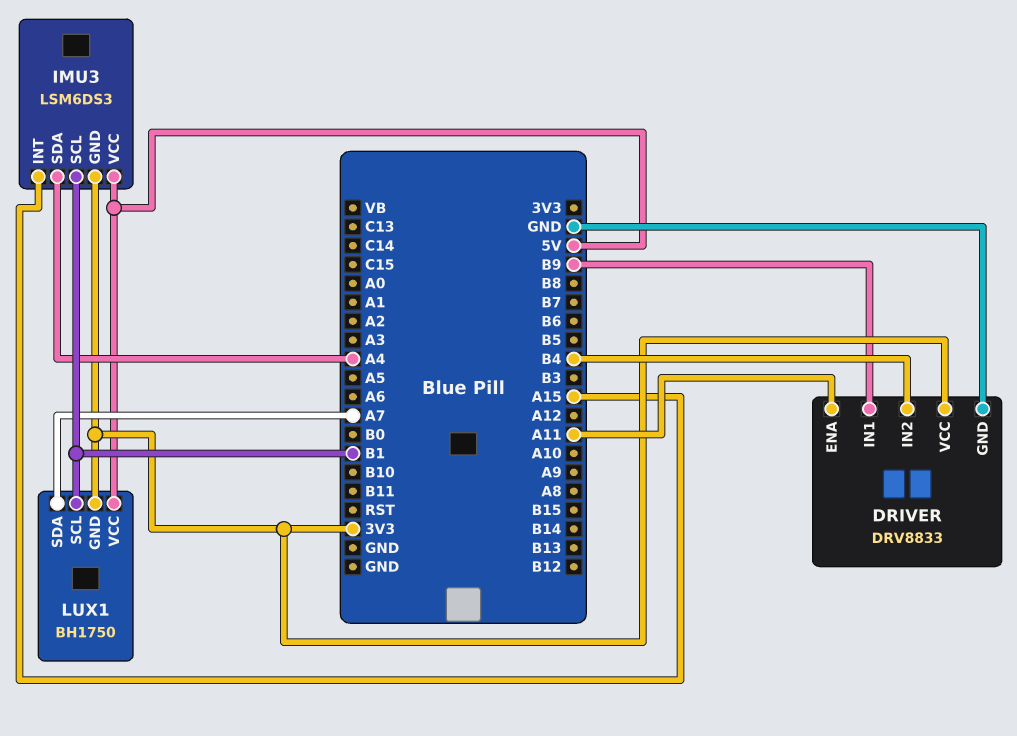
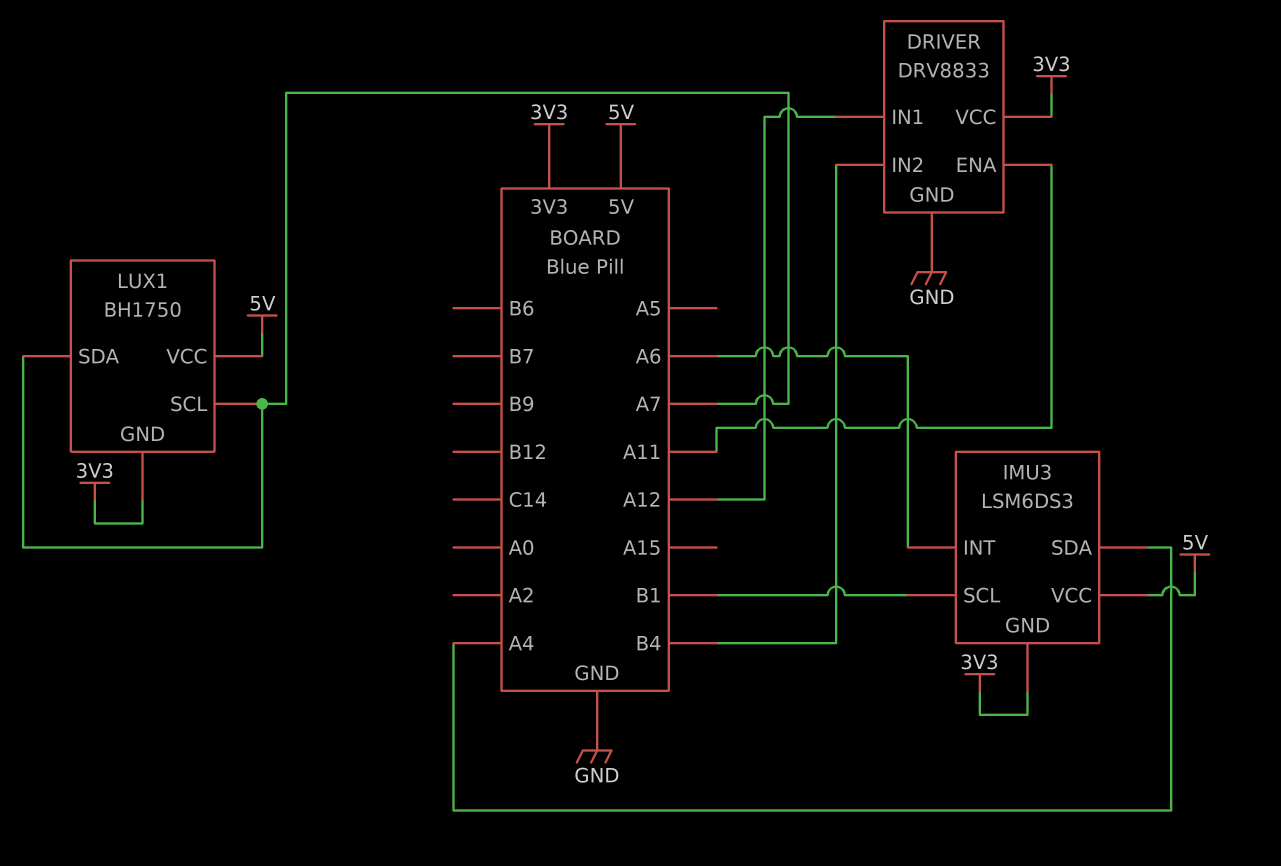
DRIVER pin IN1: B9 -> A12
IMU3 pin INT: A15 -> A6
LUX1 pin SCL: B1 -> A7

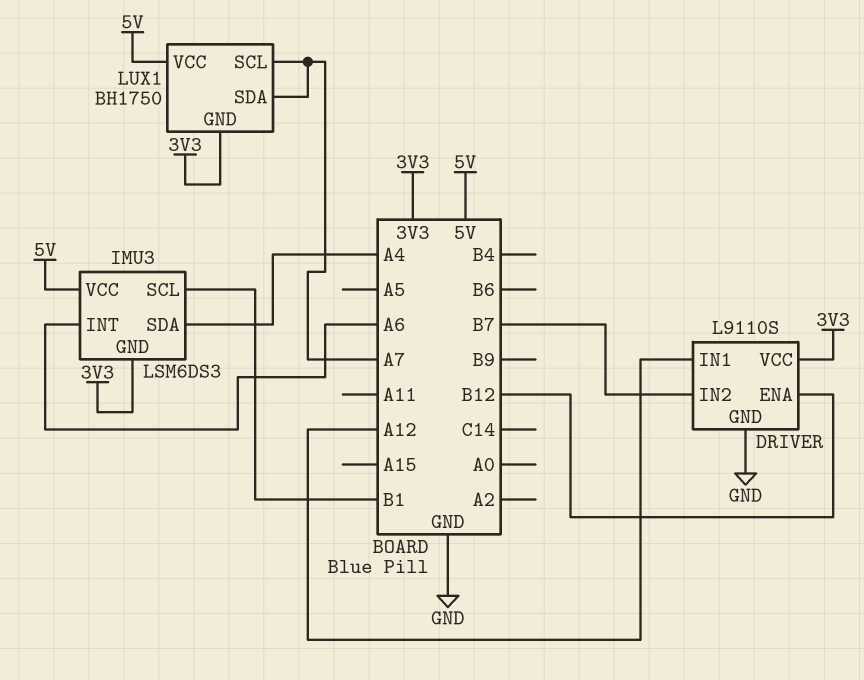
DRIVER: DRV8833 -> L9110S
DRIVER pin ENA: A11 -> B12
DRIVER pin IN2: B4 -> B7

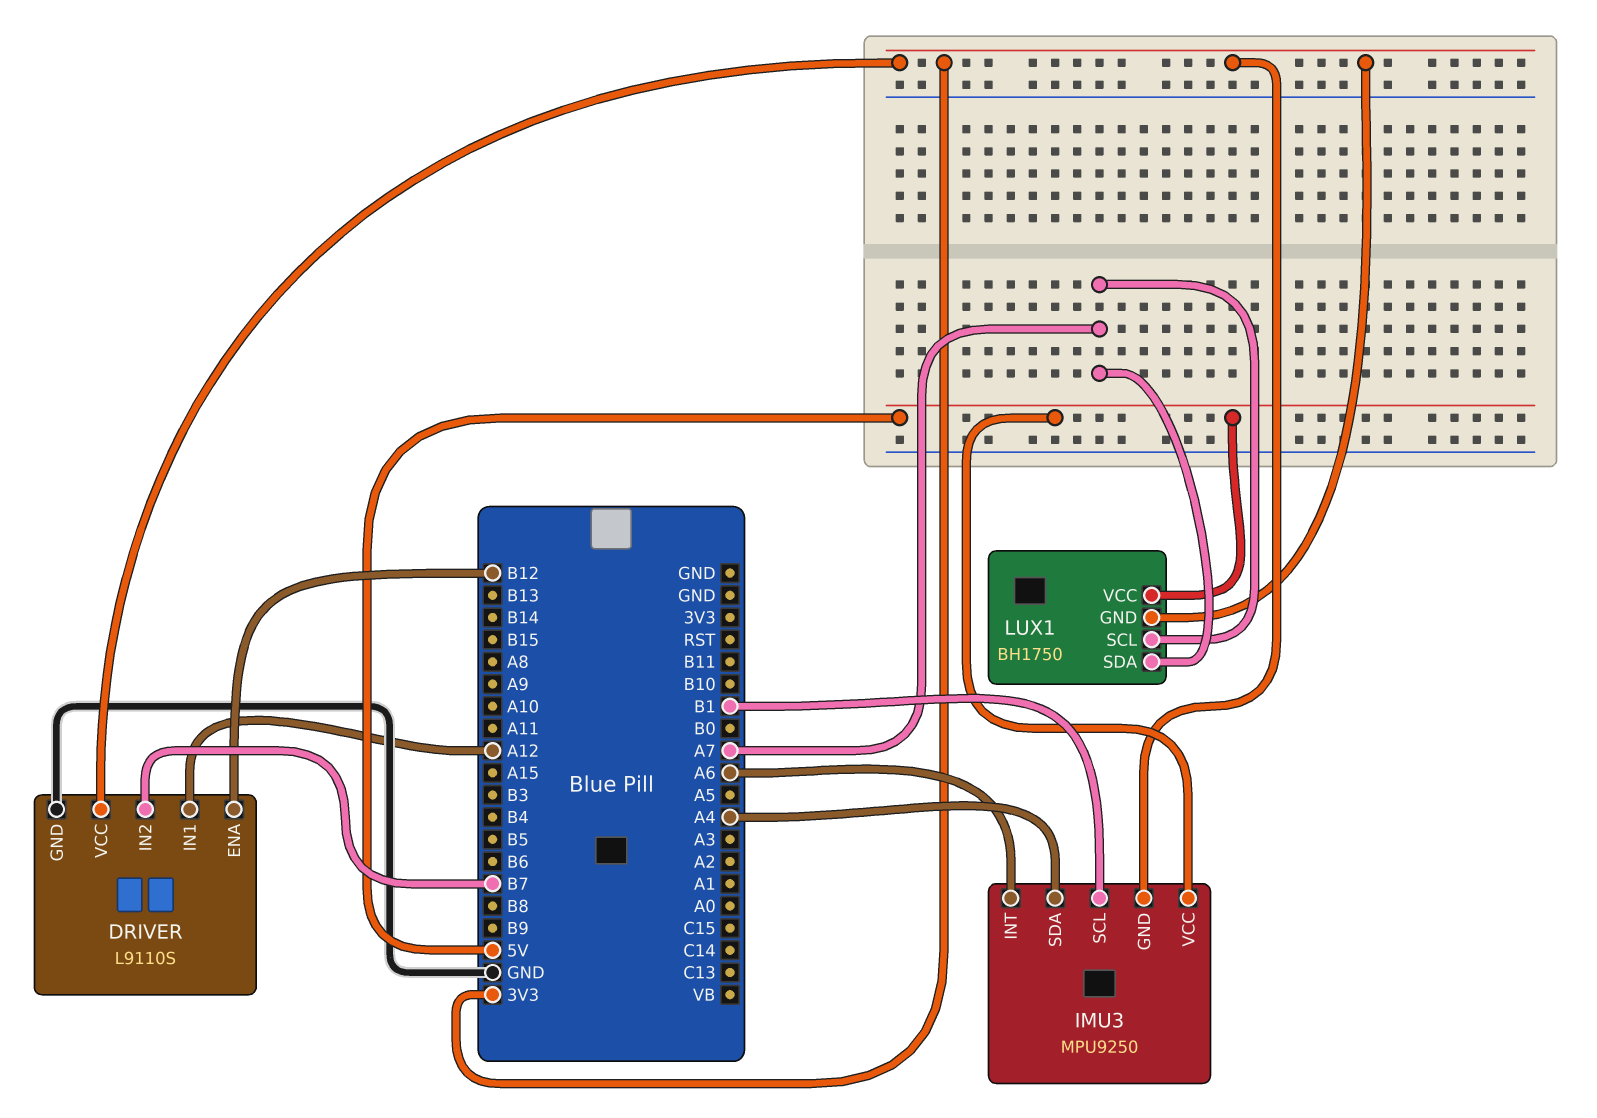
IMU3: LSM6DS3 -> MPU9250

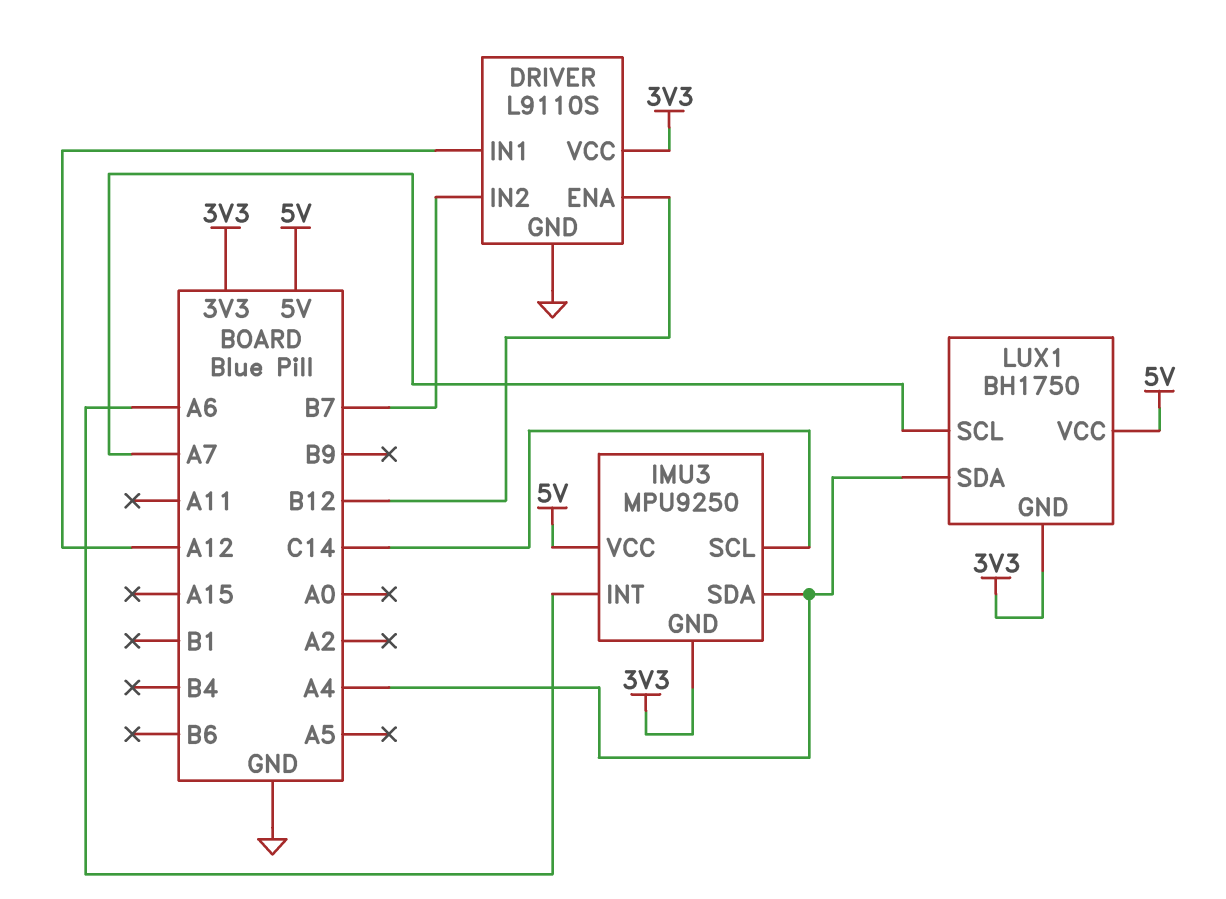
IMU3 pin SCL: B1 -> C14
LUX1 pin SDA: A7 -> A4

